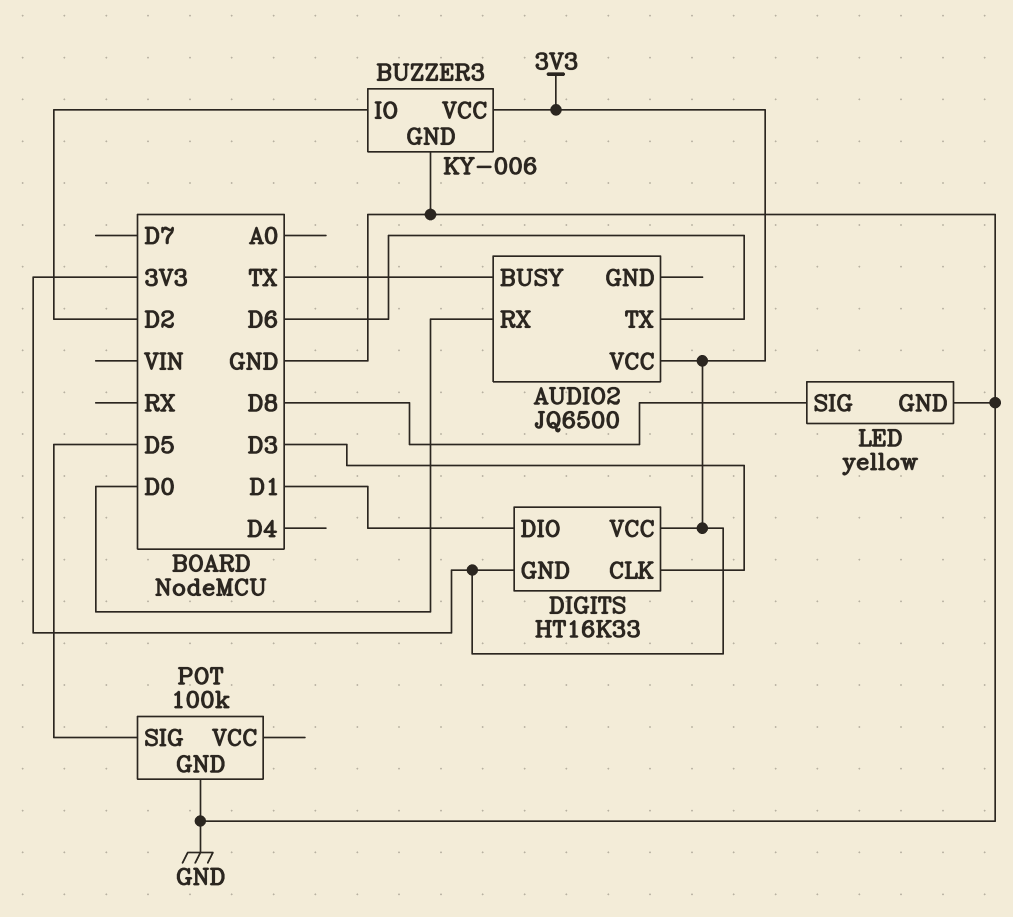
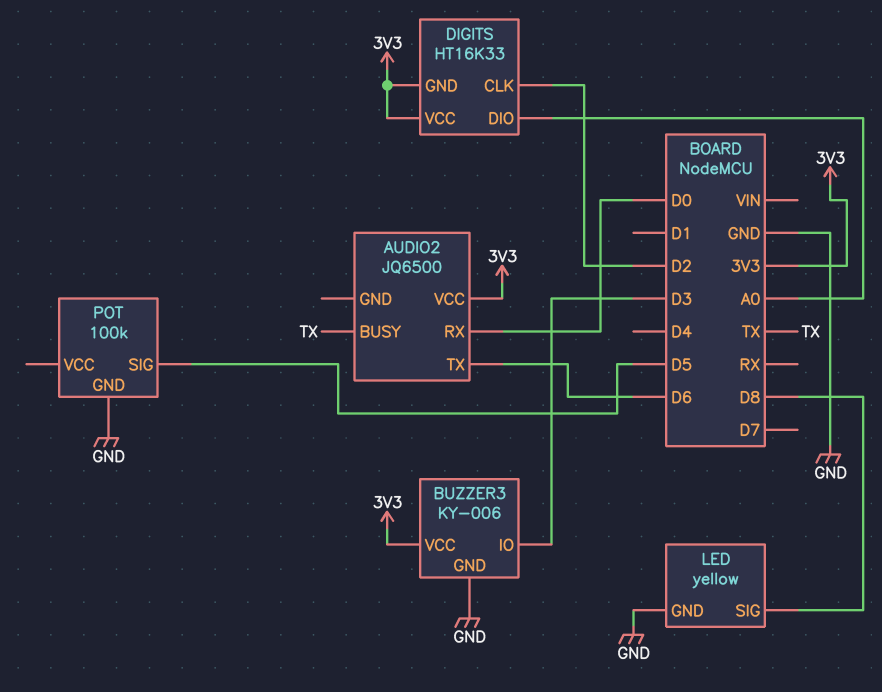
BUZZER3 pin IO: D2 -> D3
DIGITS pin CLK: D3 -> D2
DIGITS pin DIO: D1 -> A0

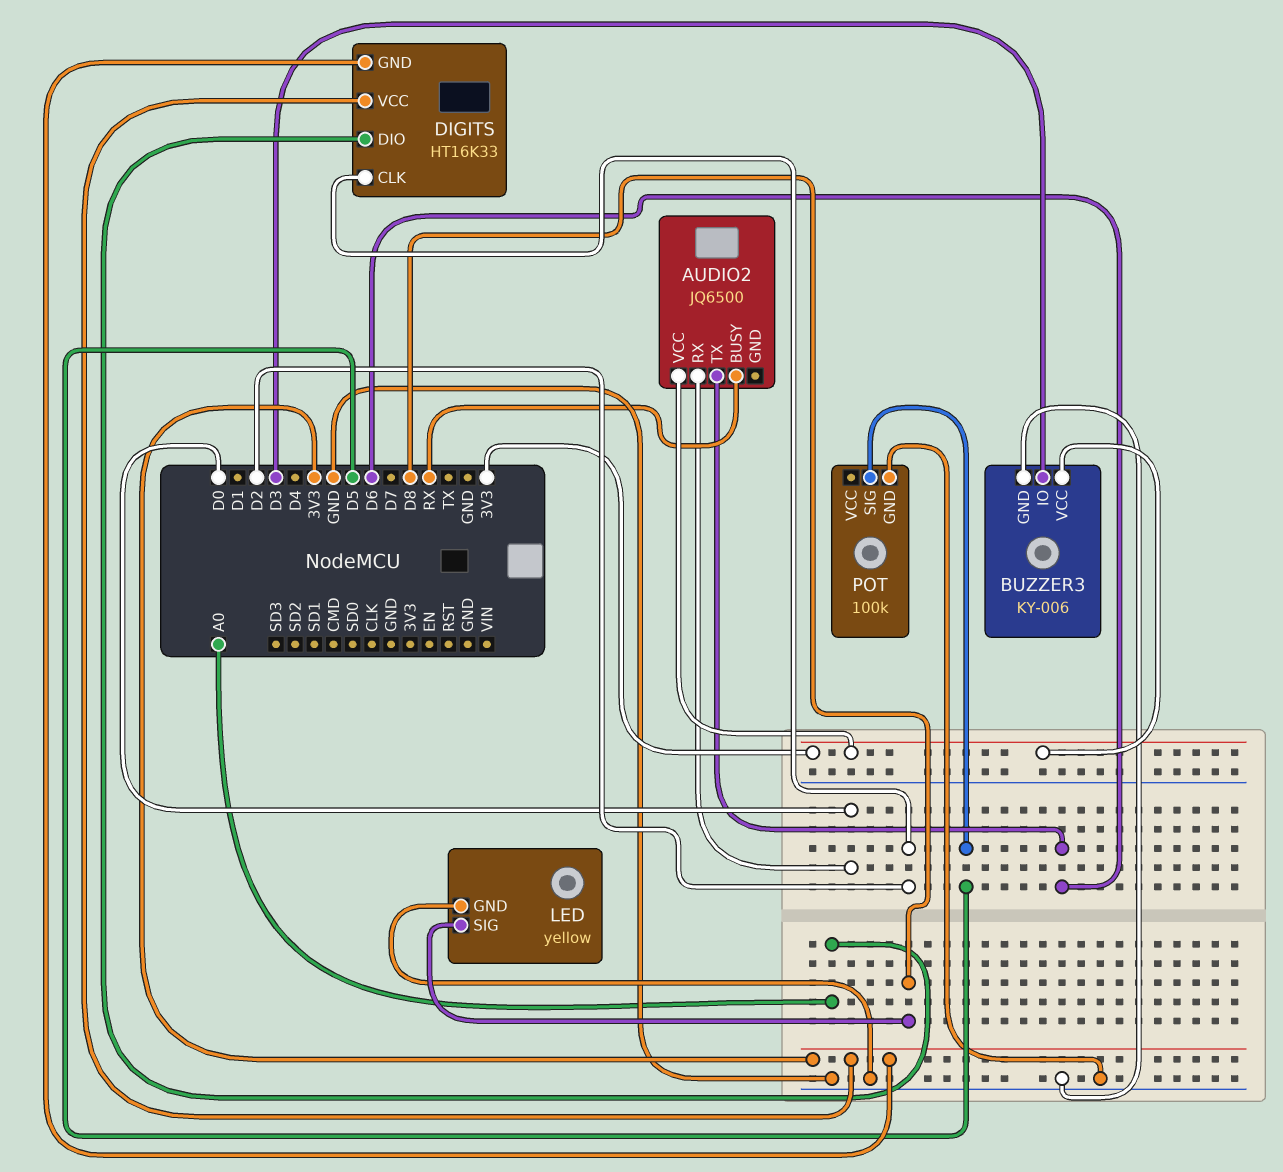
AUDIO2 pin BUSY: TX -> RX

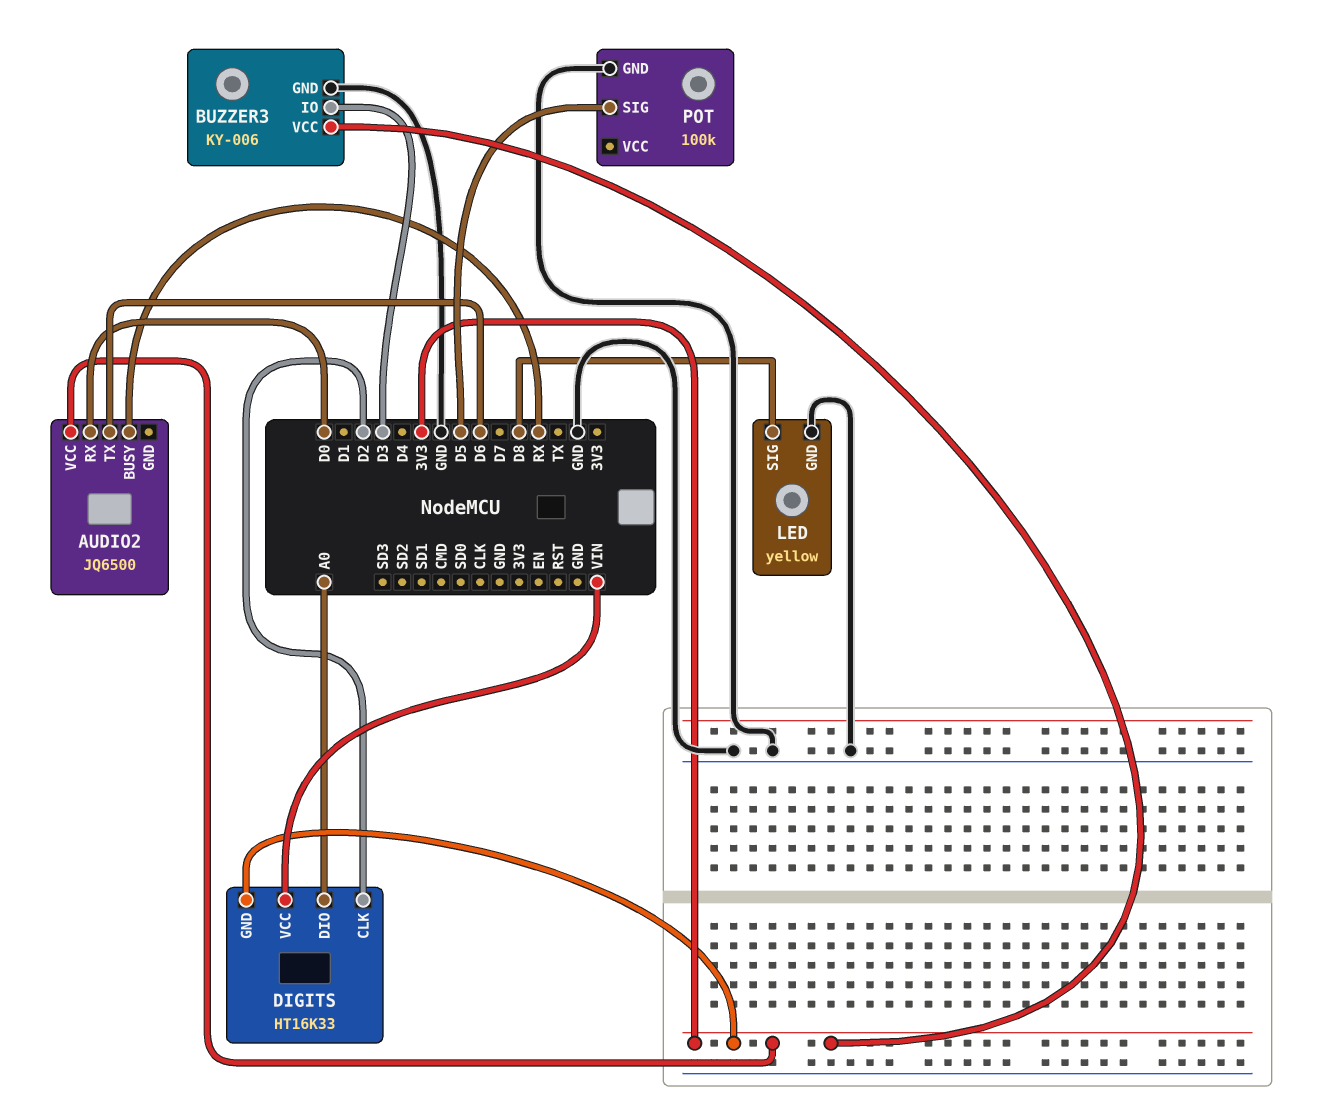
DIGITS pin VCC: 3V3 -> VIN

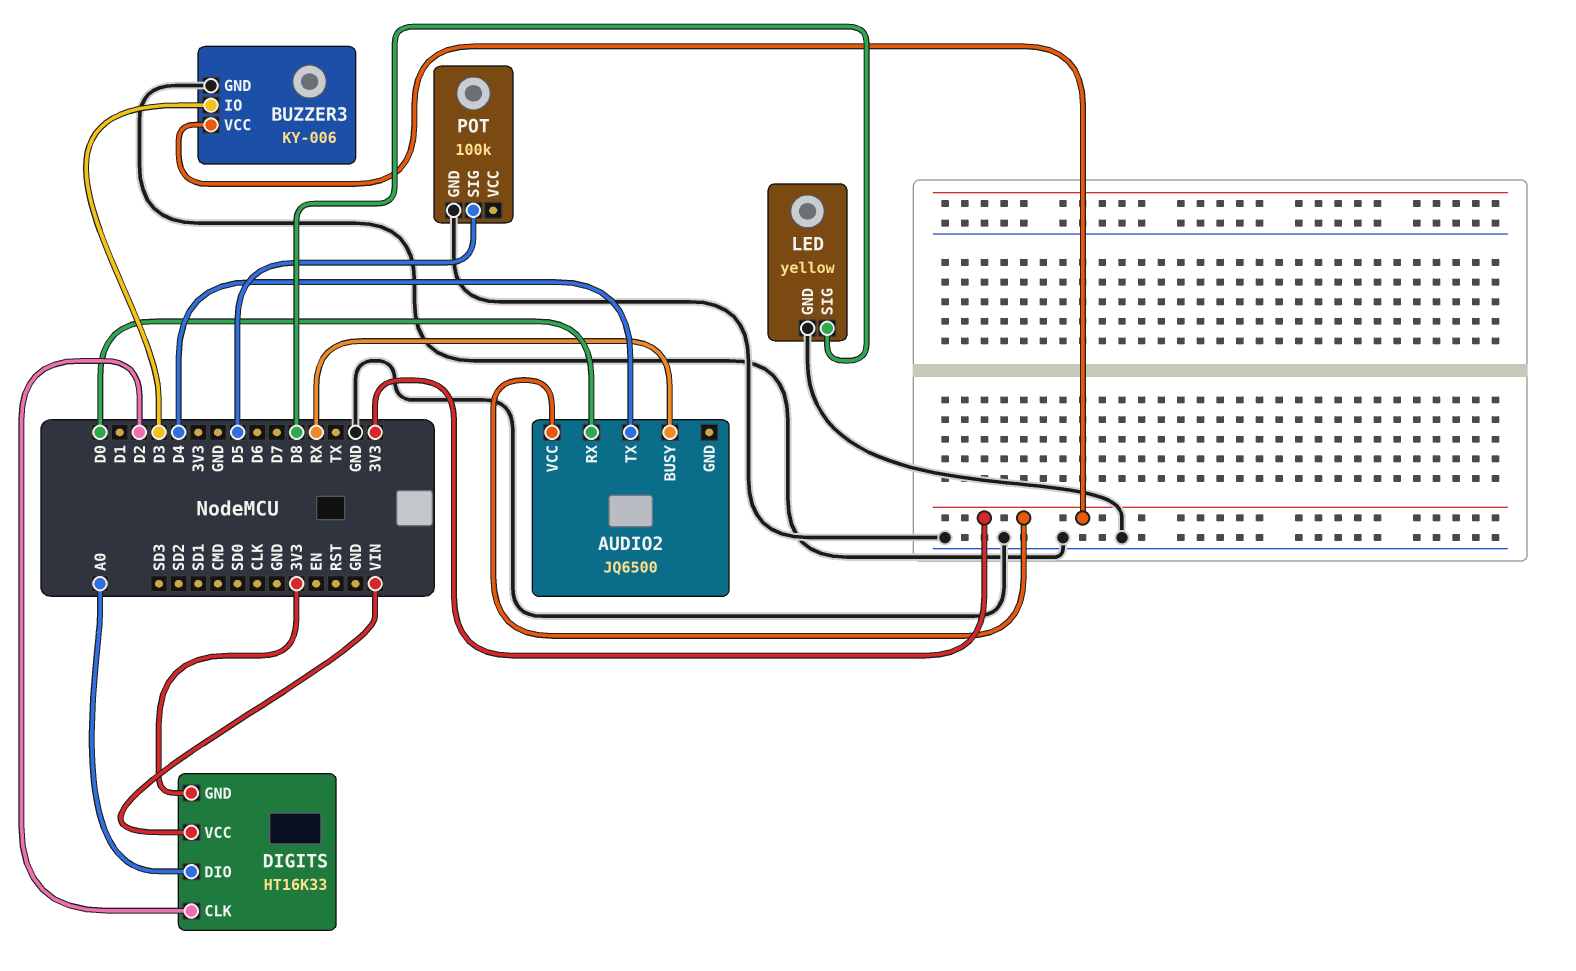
AUDIO2 pin TX: D6 -> D4

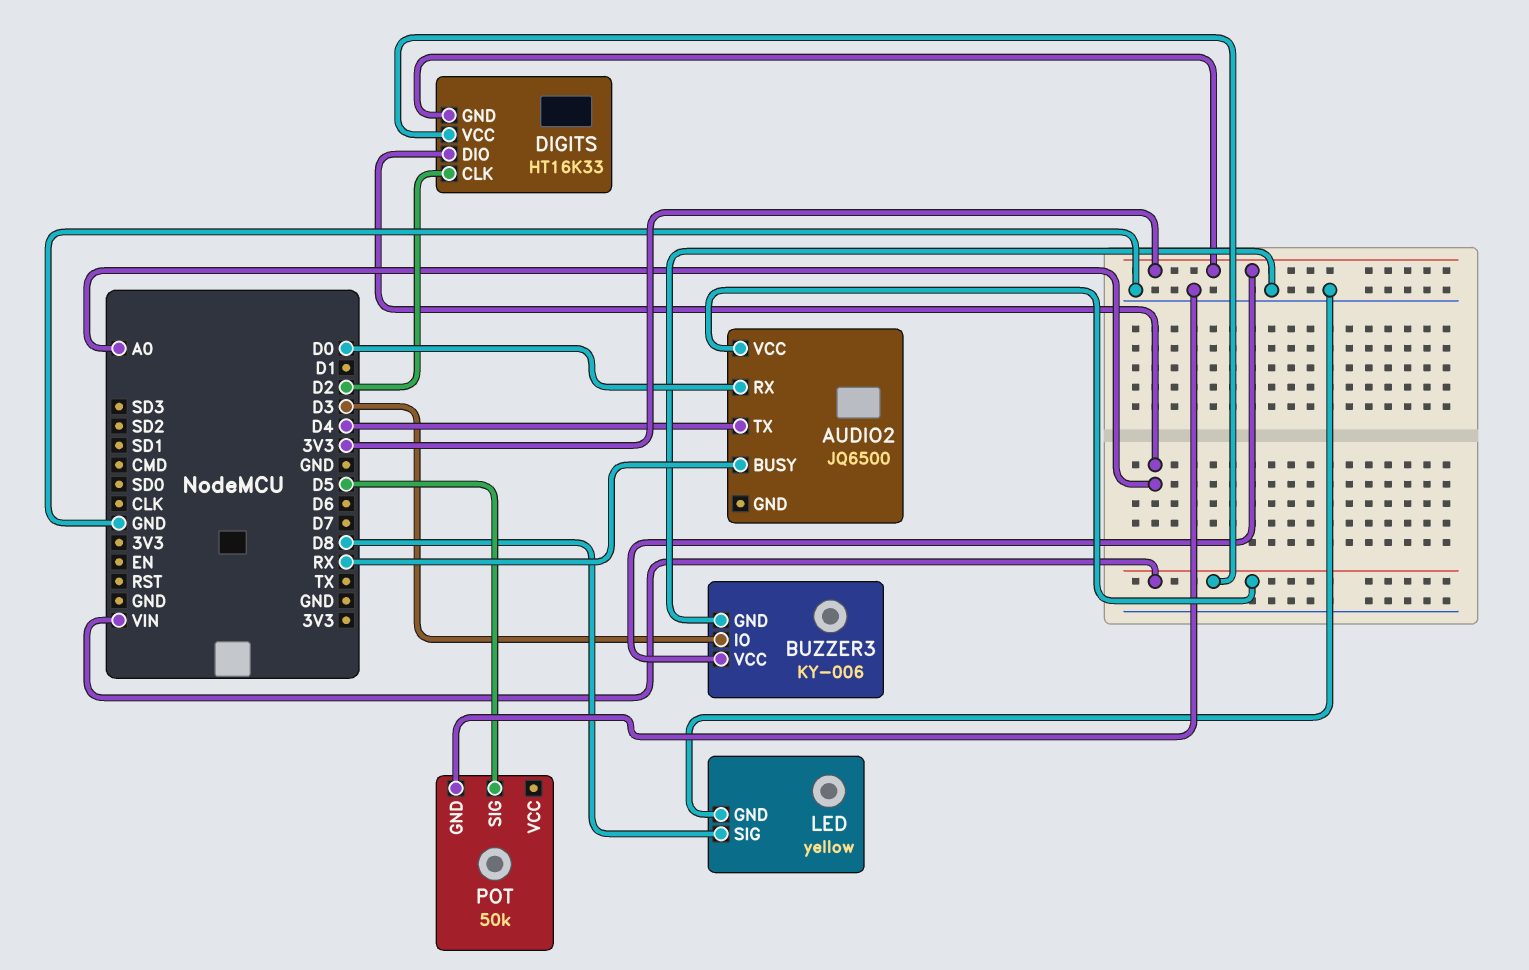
AUDIO2 pin VCC: 3V3 -> VIN
POT: 100k -> 50k

